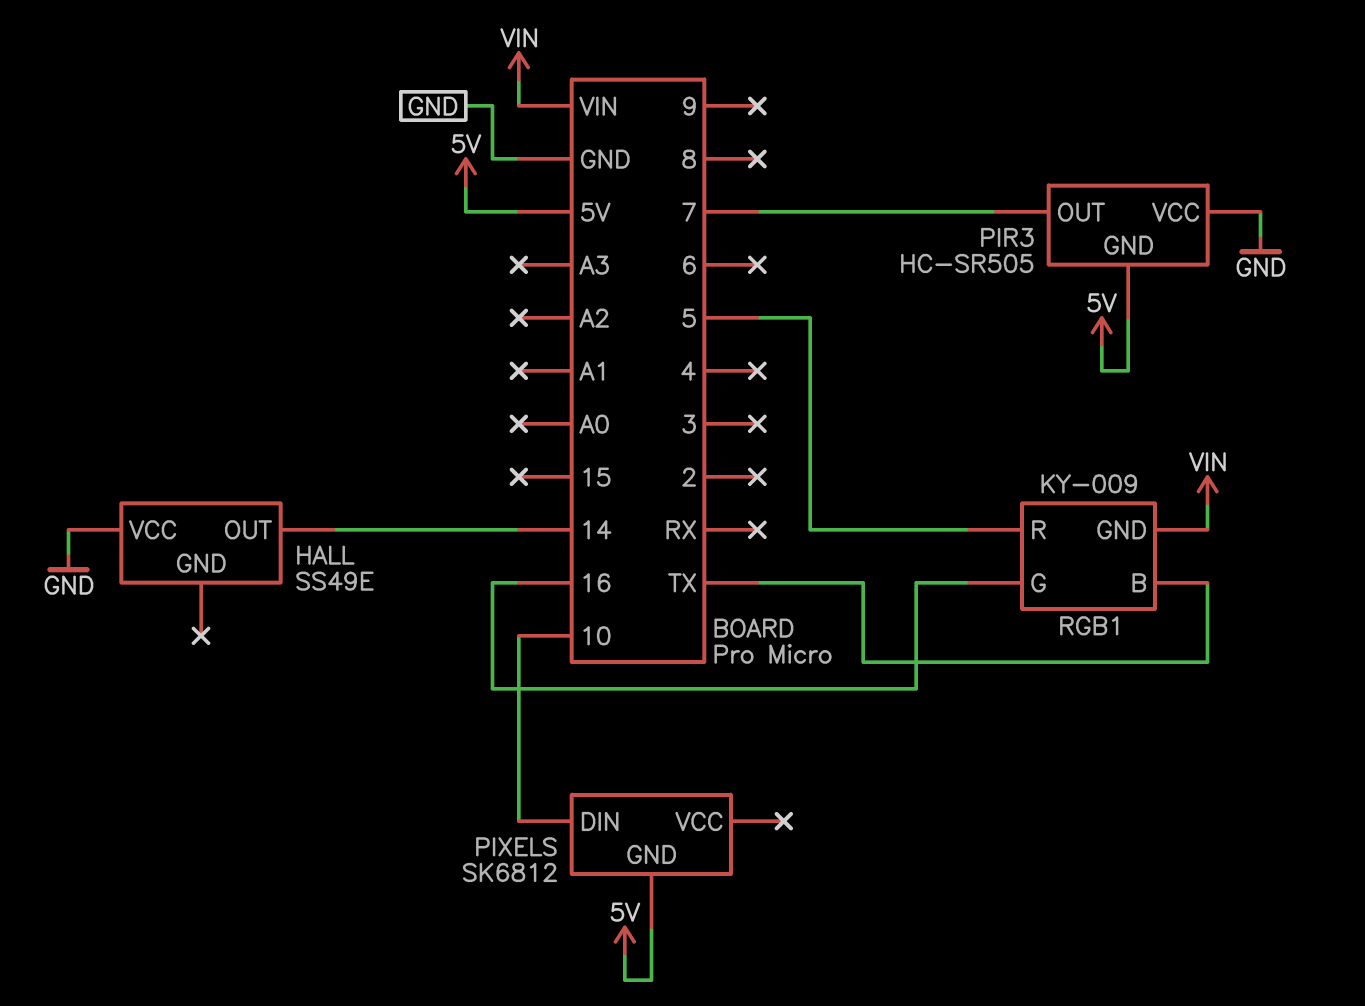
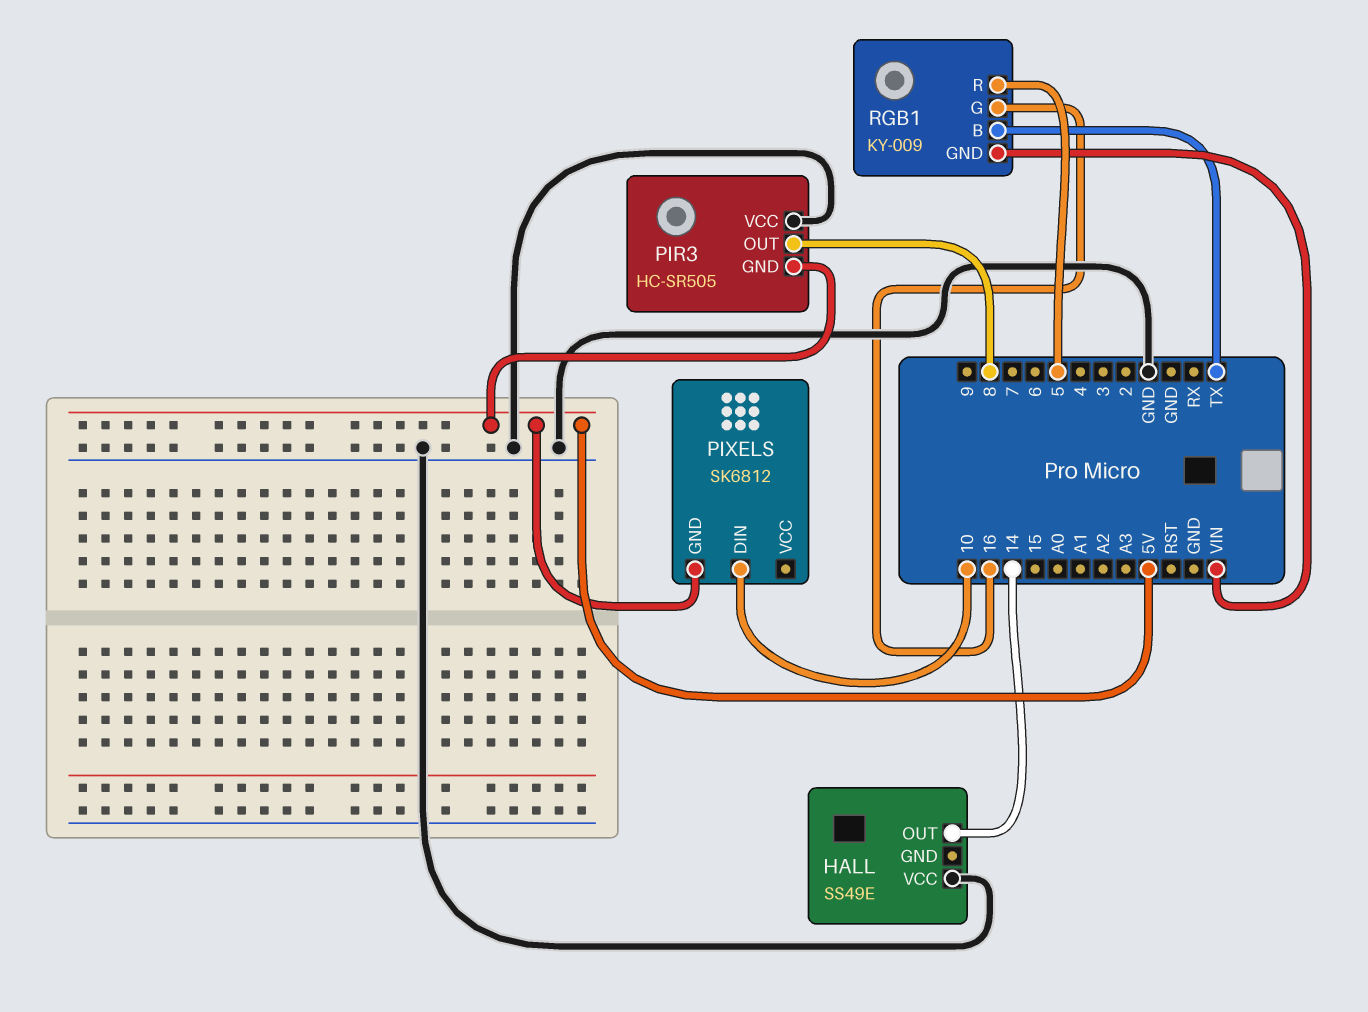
PIR3 pin OUT: 7 -> 8

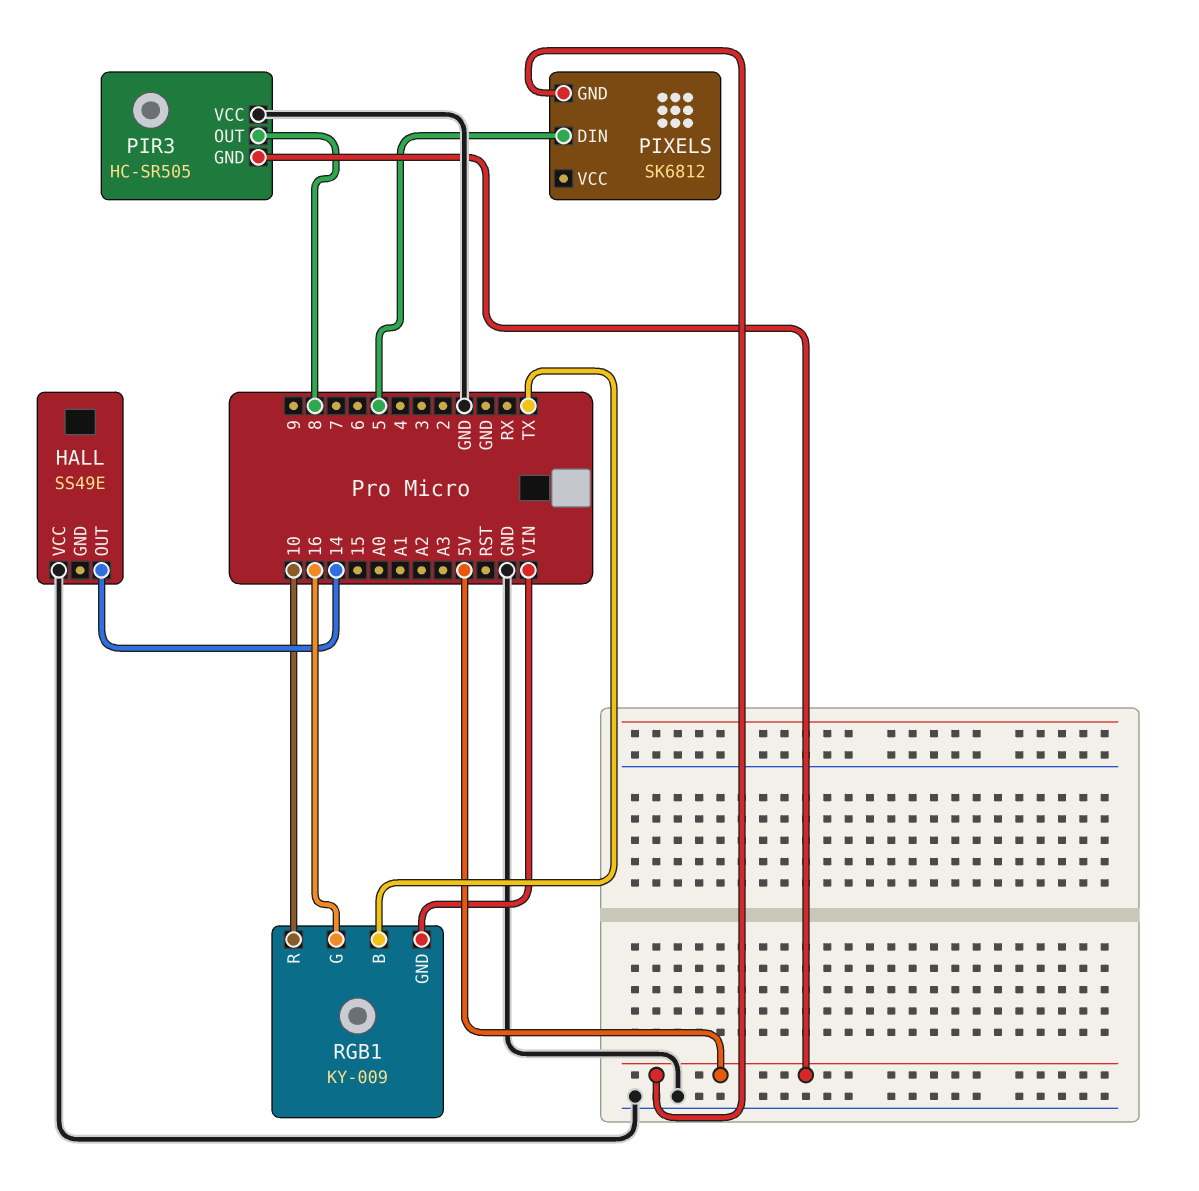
PIXELS pin DIN: 10 -> 5
RGB1 pin R: 5 -> 10

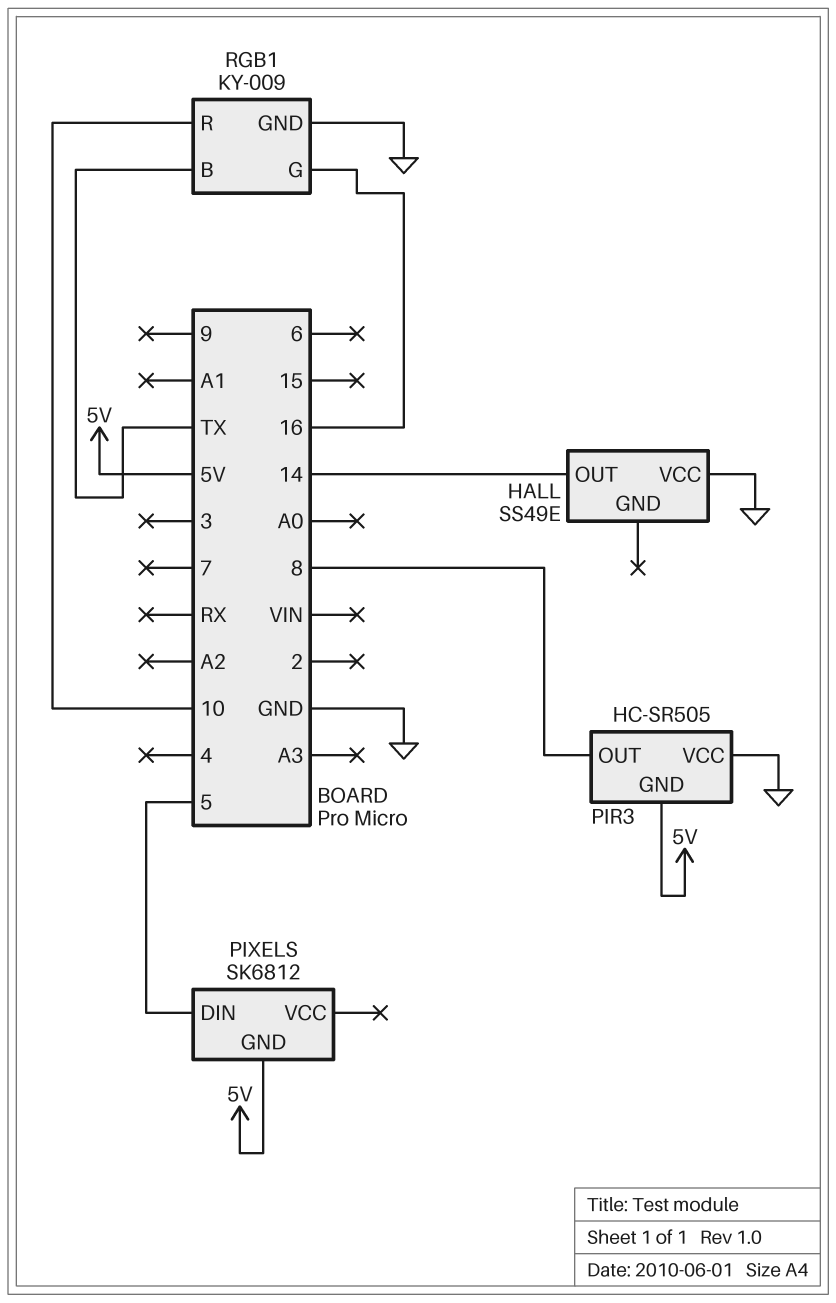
RGB1 pin GND: VIN -> GND

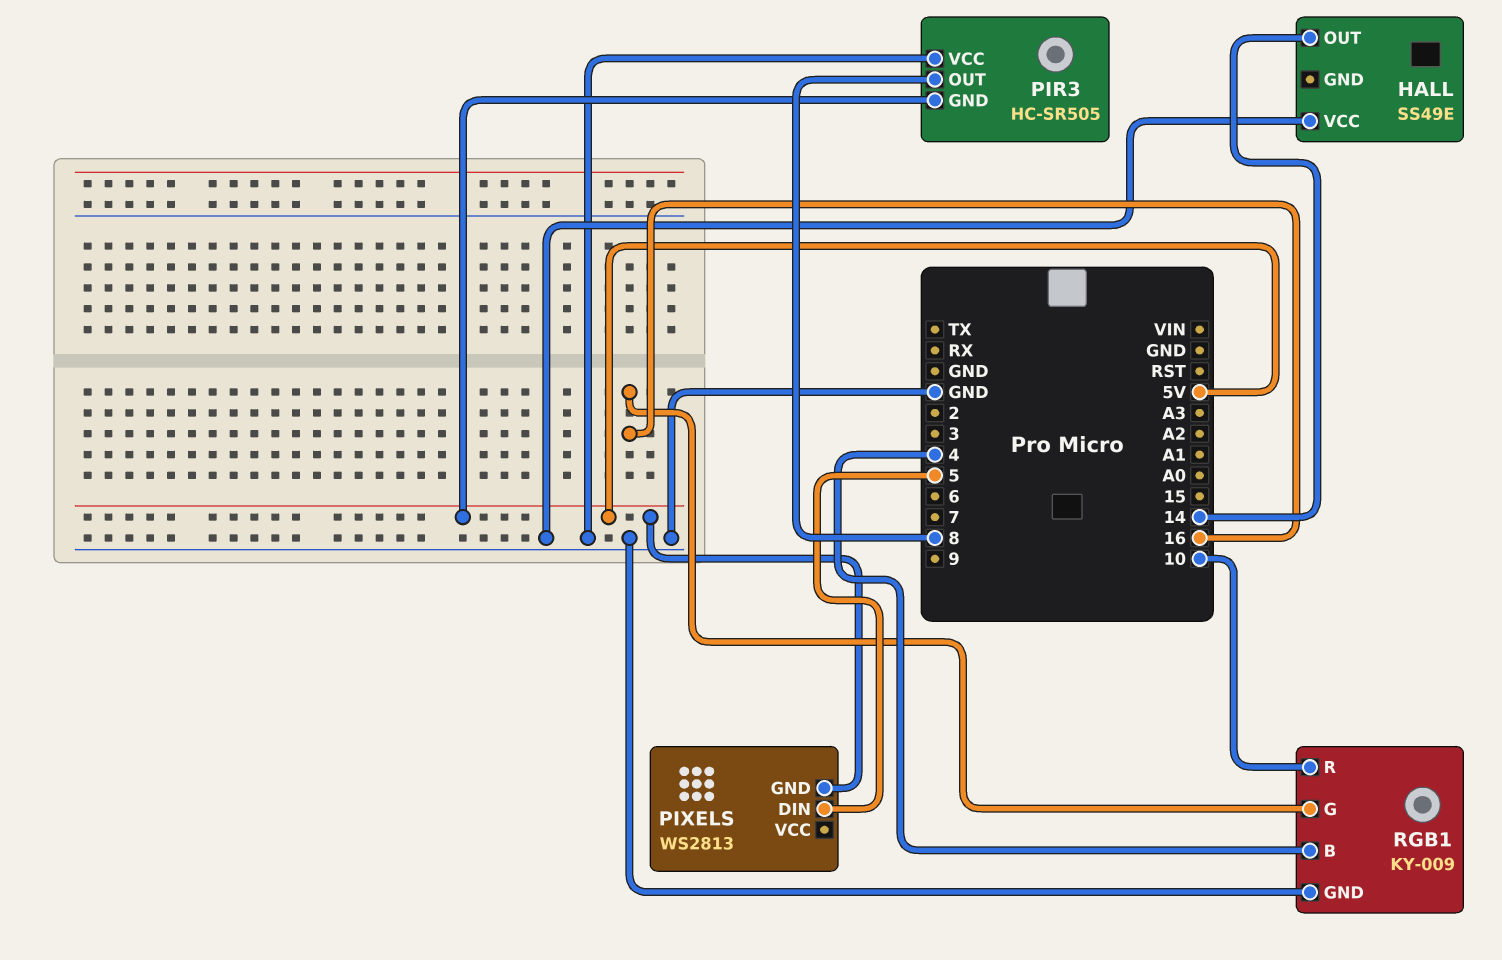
PIXELS: SK6812 -> WS2813
RGB1 pin B: TX -> 4

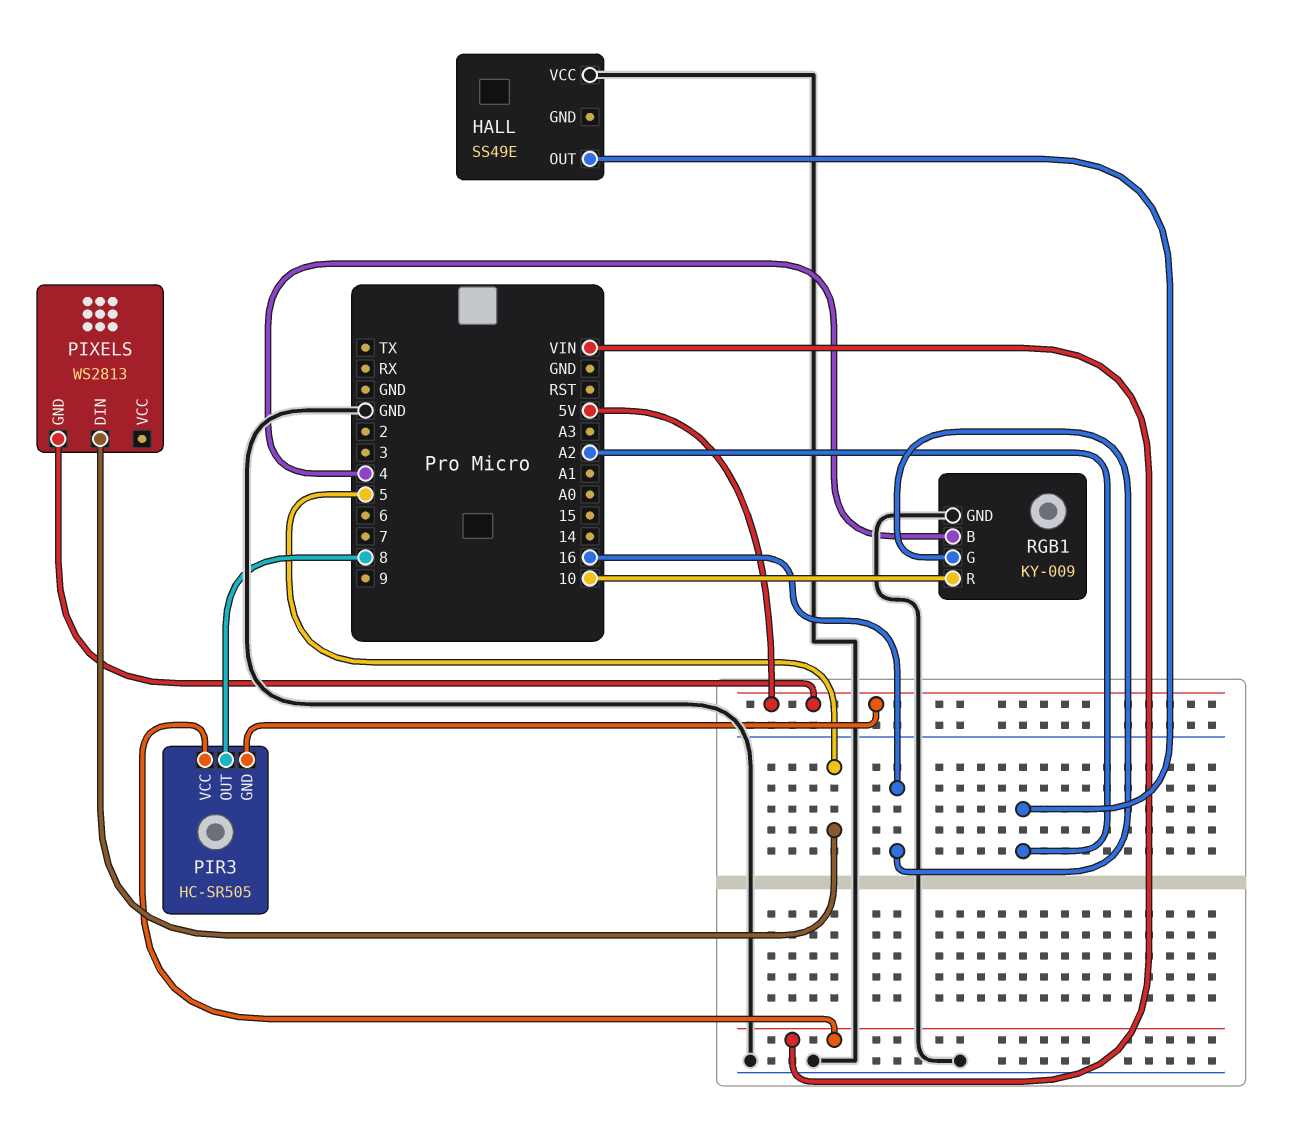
HALL pin OUT: 14 -> A2
PIR3 pin VCC: GND -> VIN

